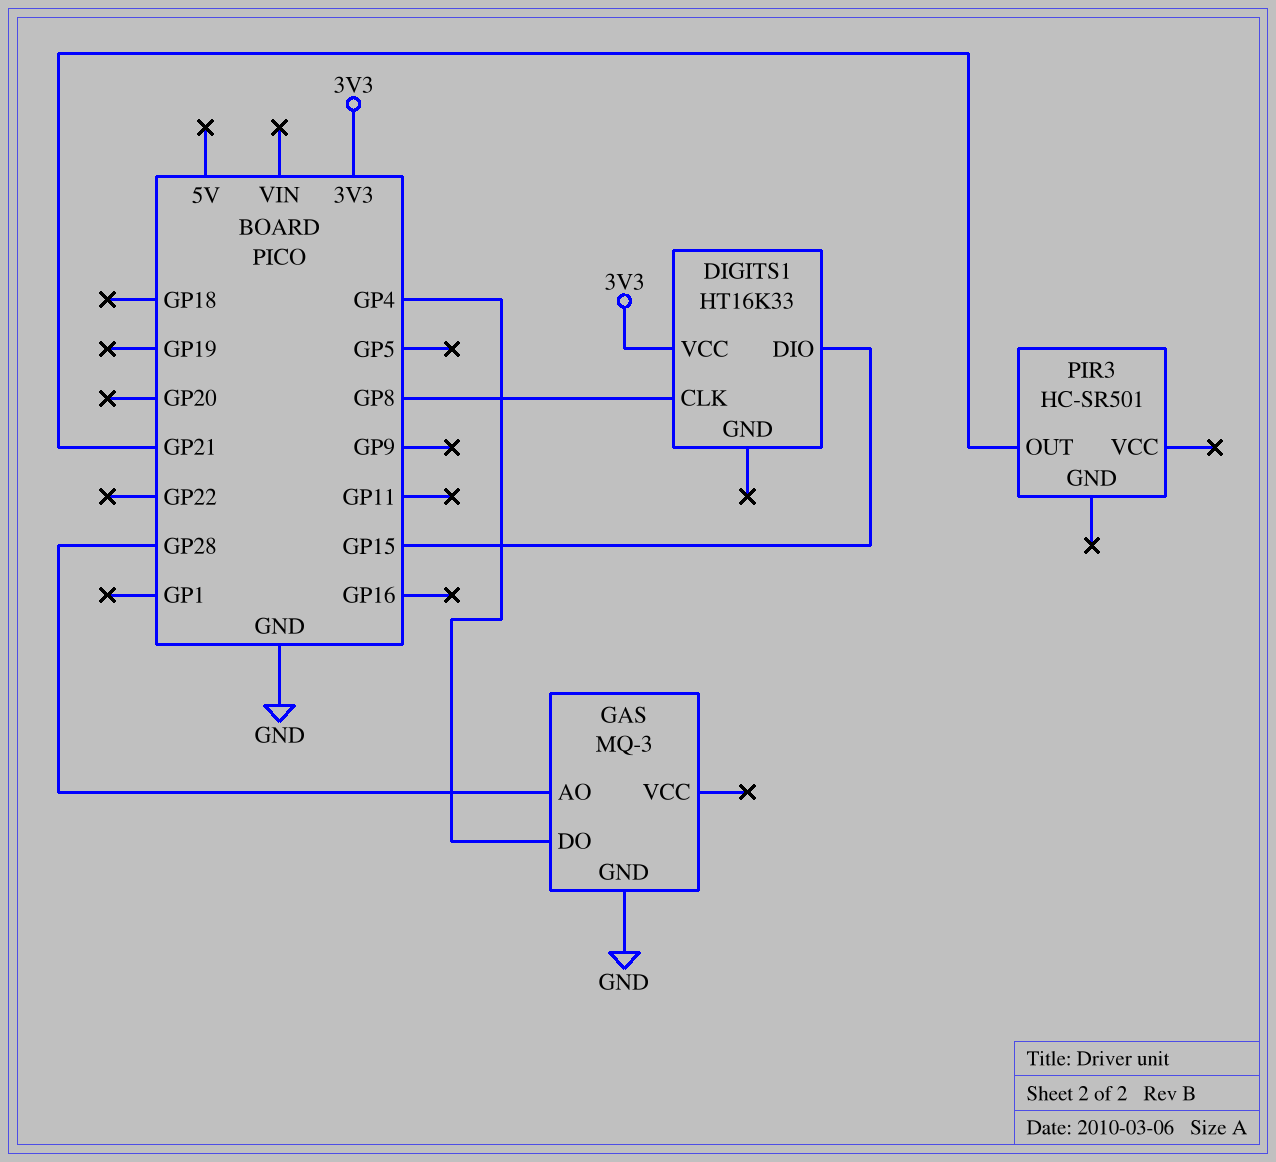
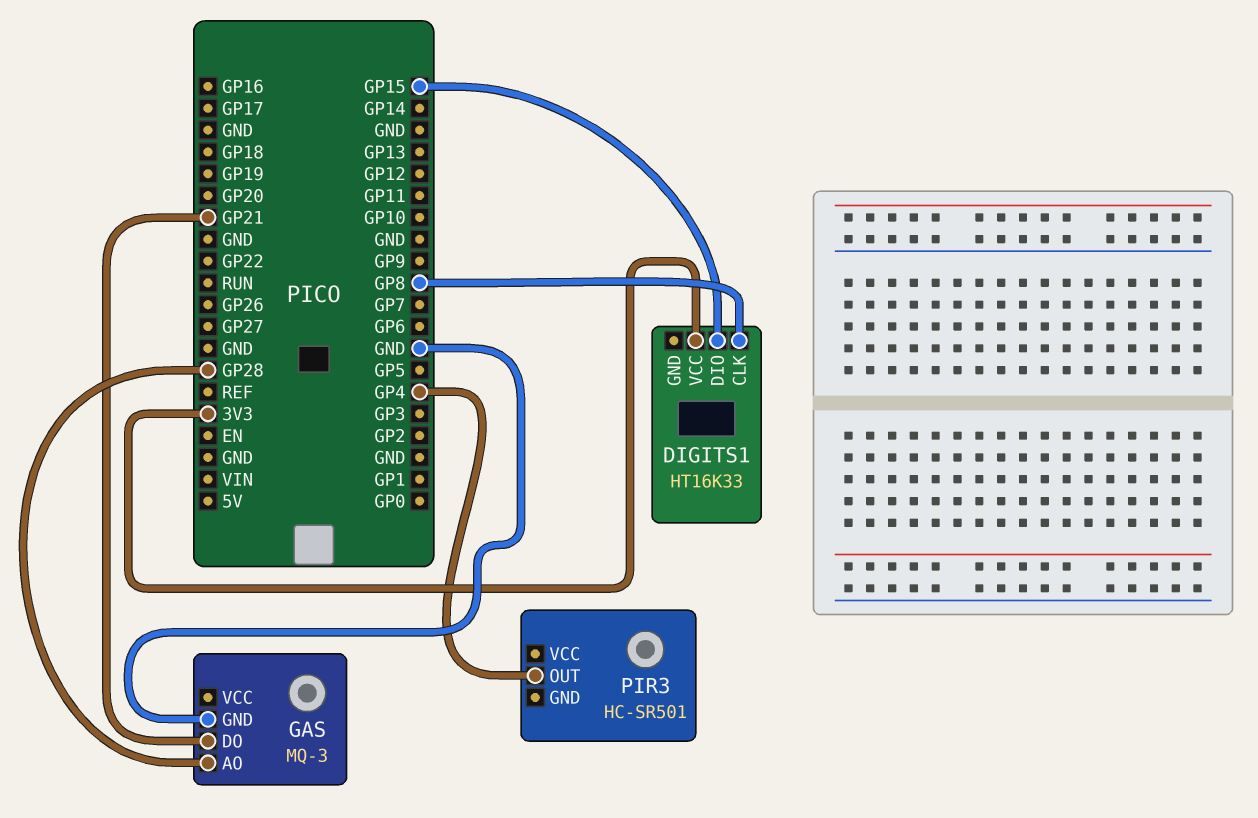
GAS pin DO: GP4 -> GP21
PIR3 pin OUT: GP21 -> GP4

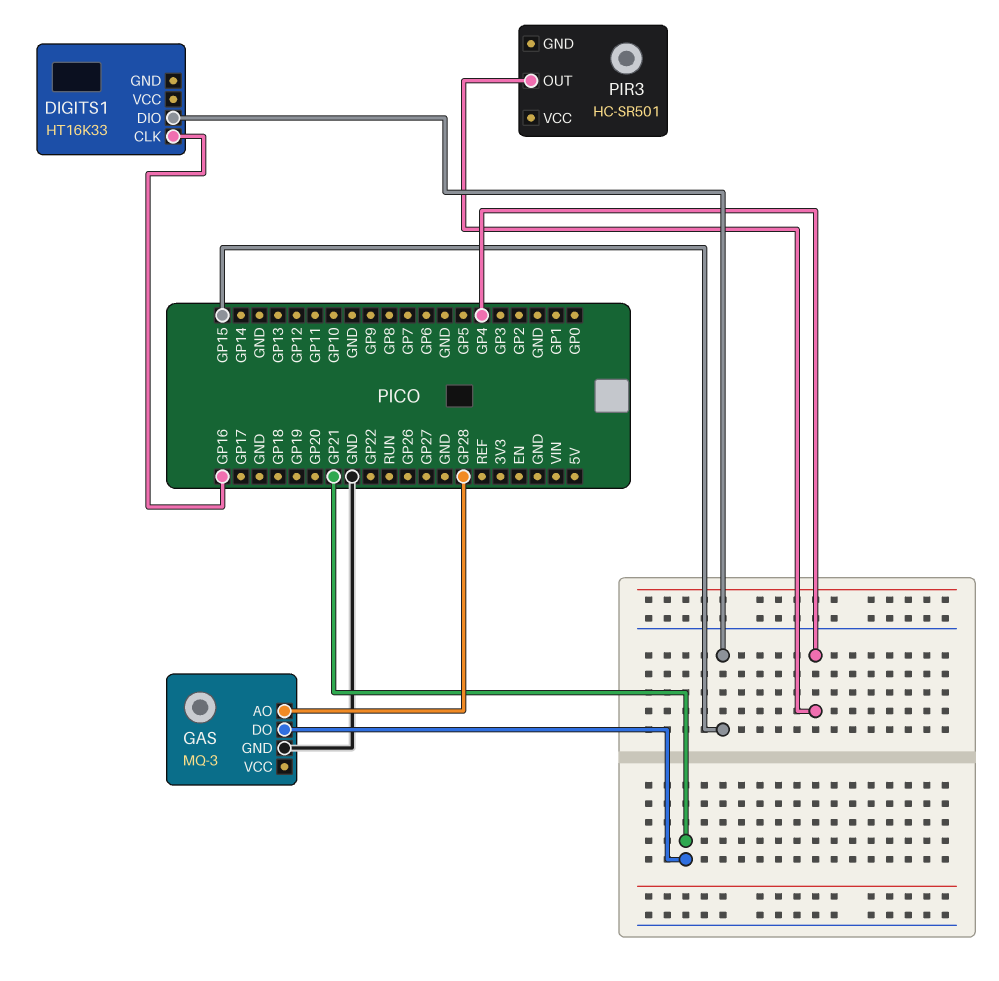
DIGITS1 pin CLK: GP8 -> GP16
DIGITS1 pin VCC: 3V3 -> none

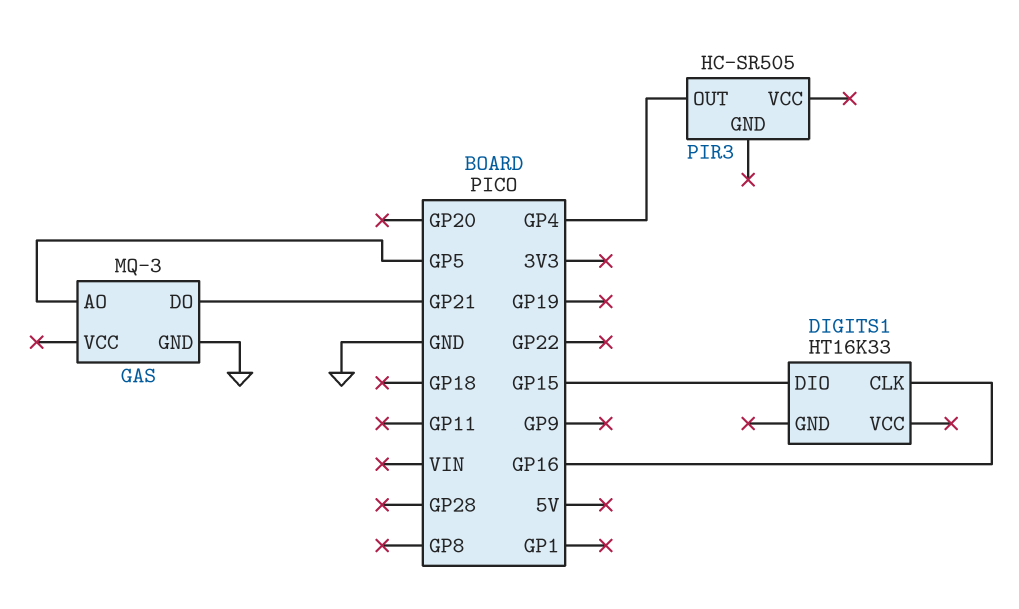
GAS pin AO: GP28 -> GP5
PIR3: HC-SR501 -> HC-SR505

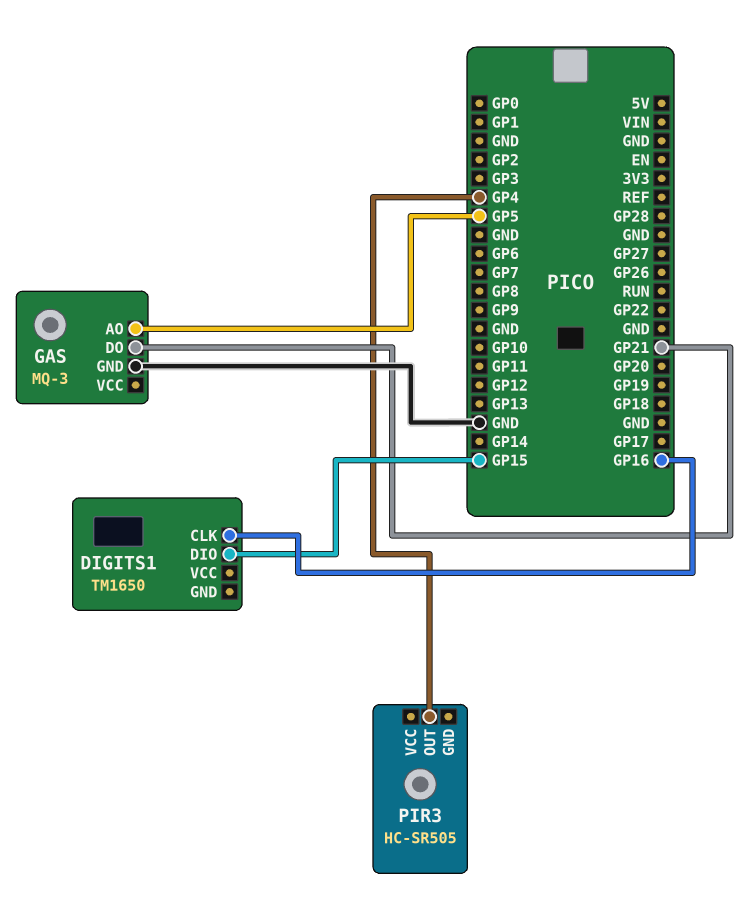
DIGITS1: HT16K33 -> TM1650

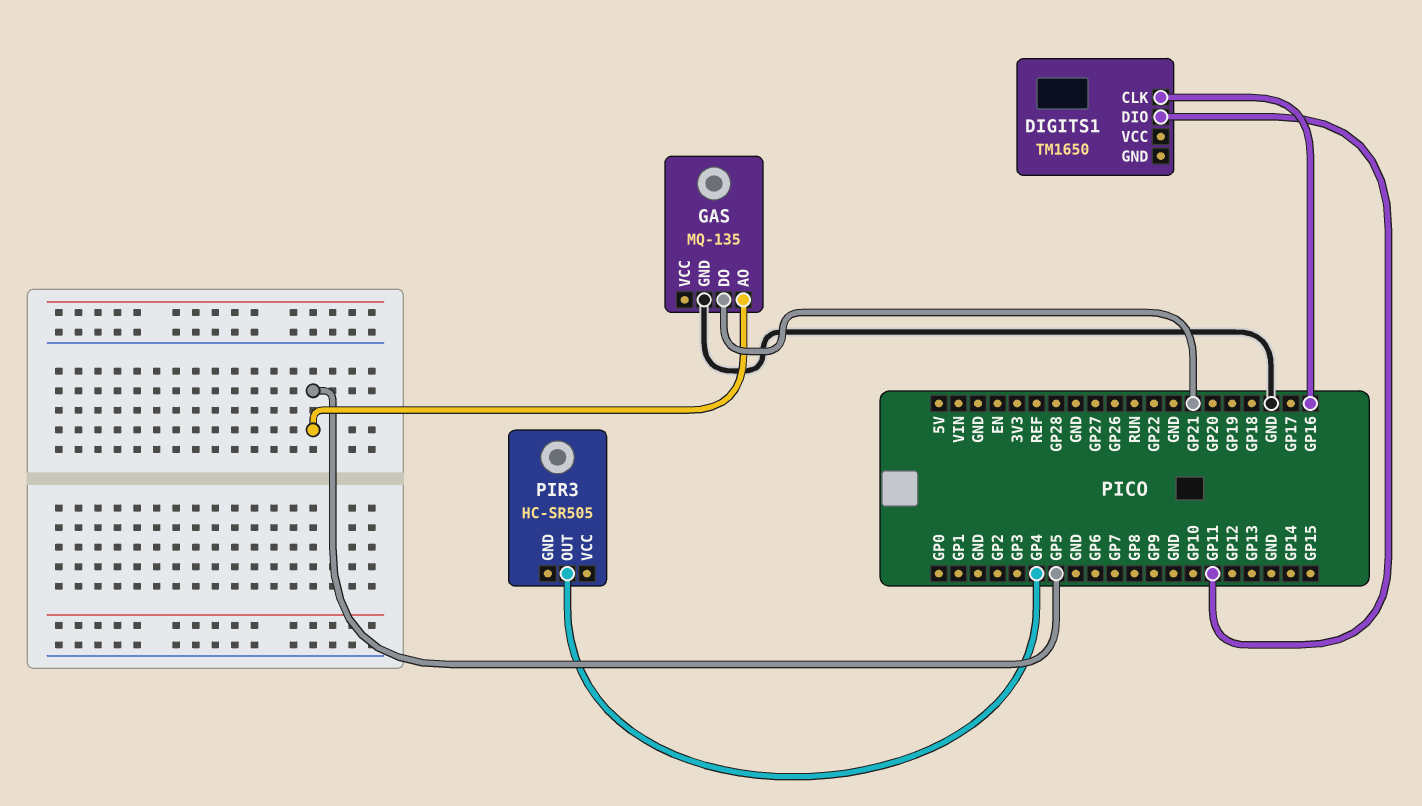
DIGITS1 pin DIO: GP15 -> GP11
GAS: MQ-3 -> MQ-135

